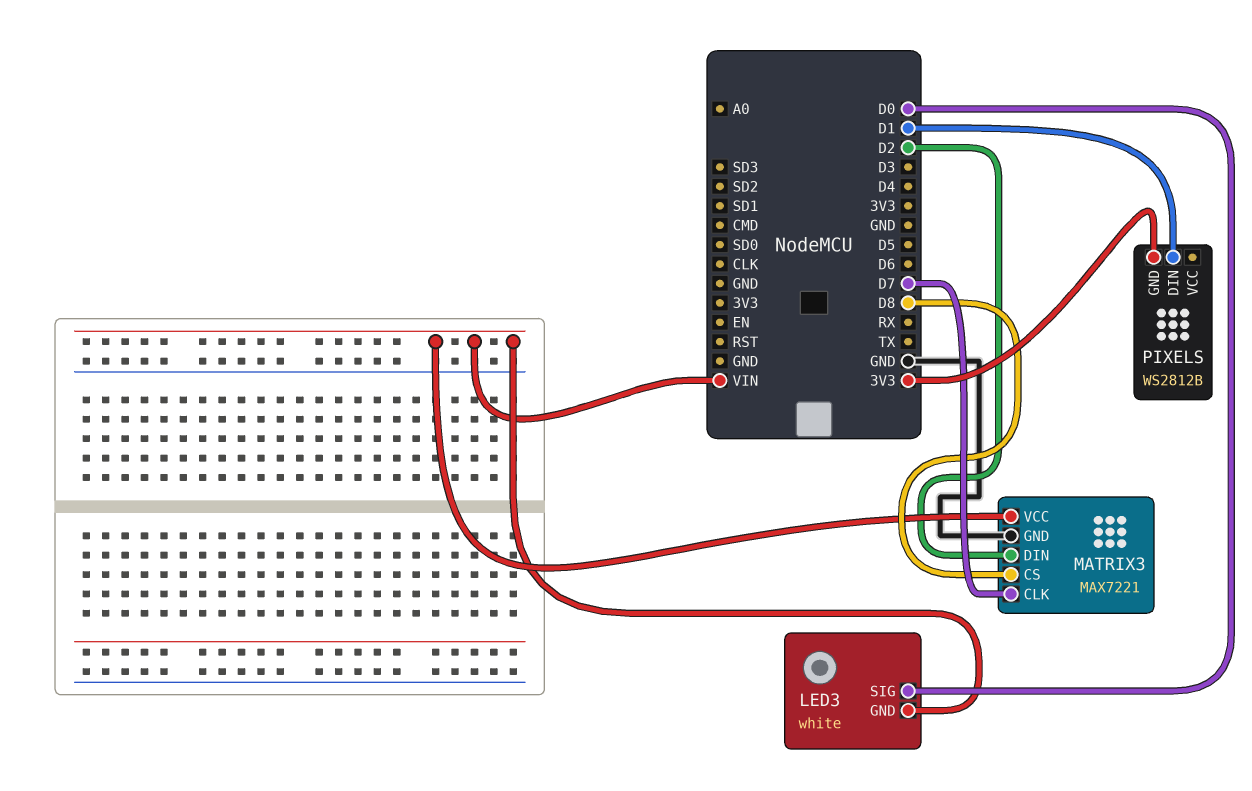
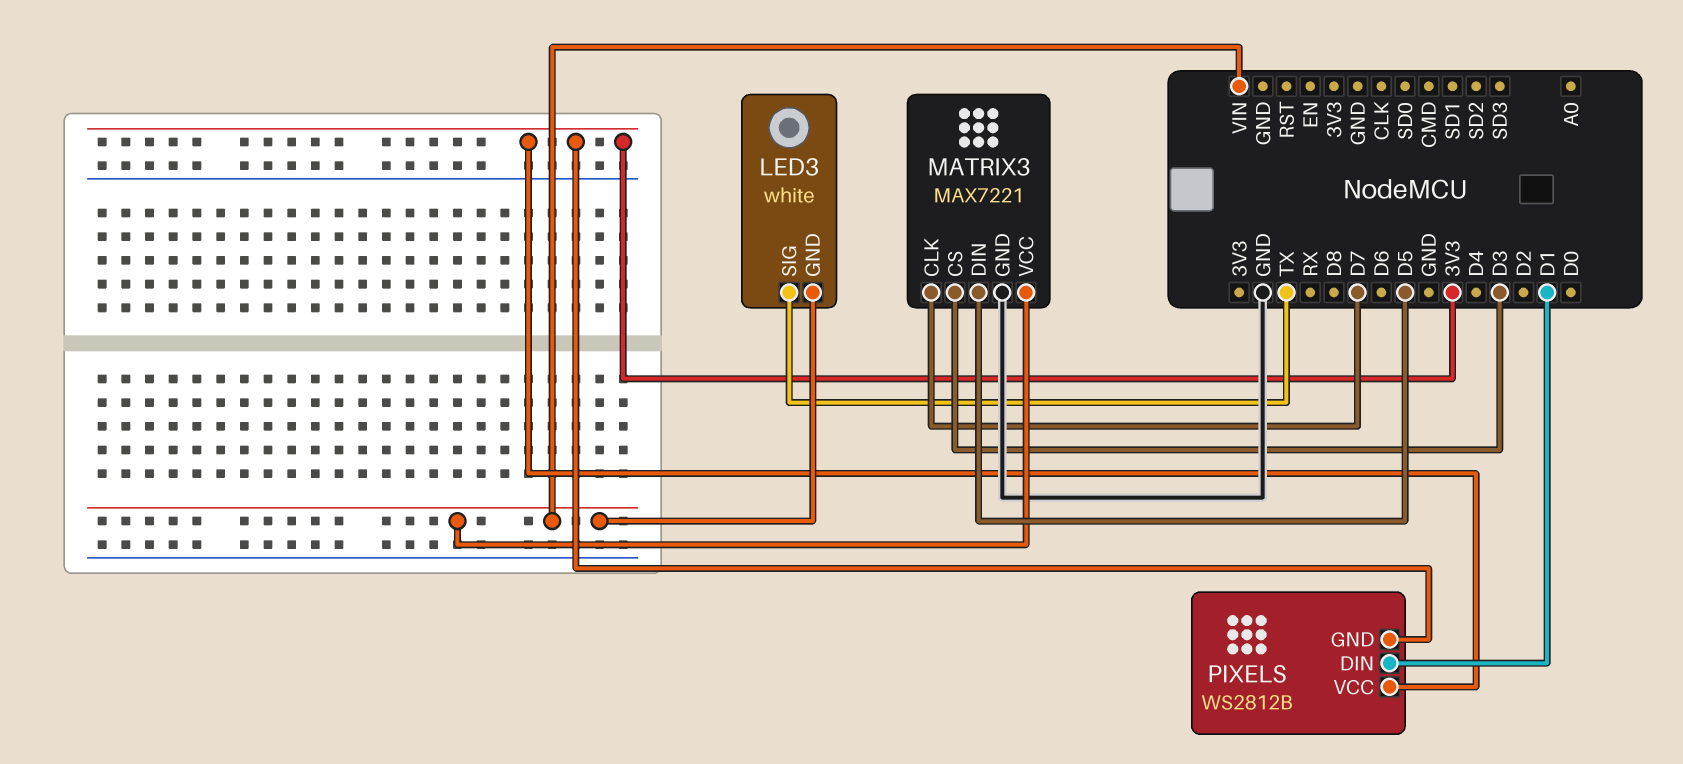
LED3 pin SIG: D0 -> TX
MATRIX3 pin CS: D8 -> D3
MATRIX3 pin DIN: D2 -> D5
PIXELS pin VCC: none -> 3V3

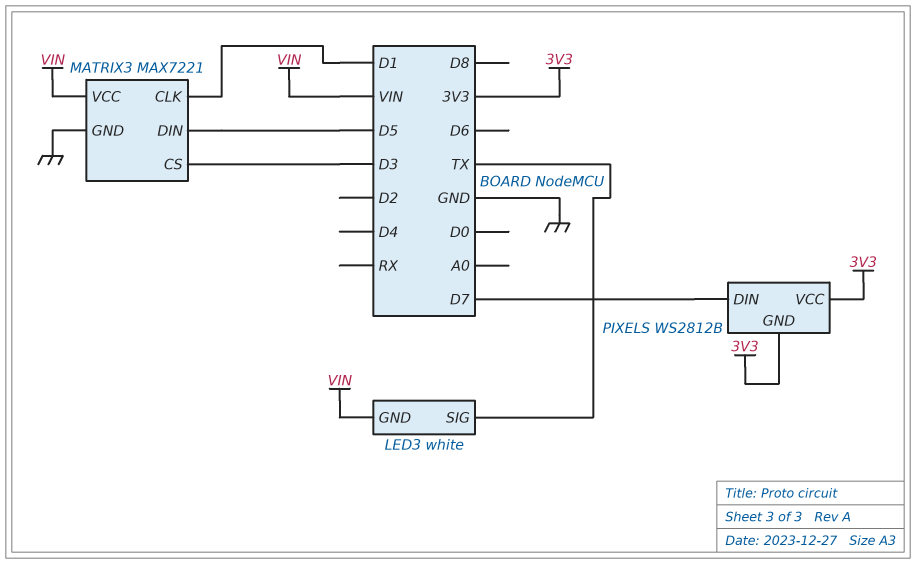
MATRIX3 pin CLK: D7 -> D1
PIXELS pin DIN: D1 -> D7

